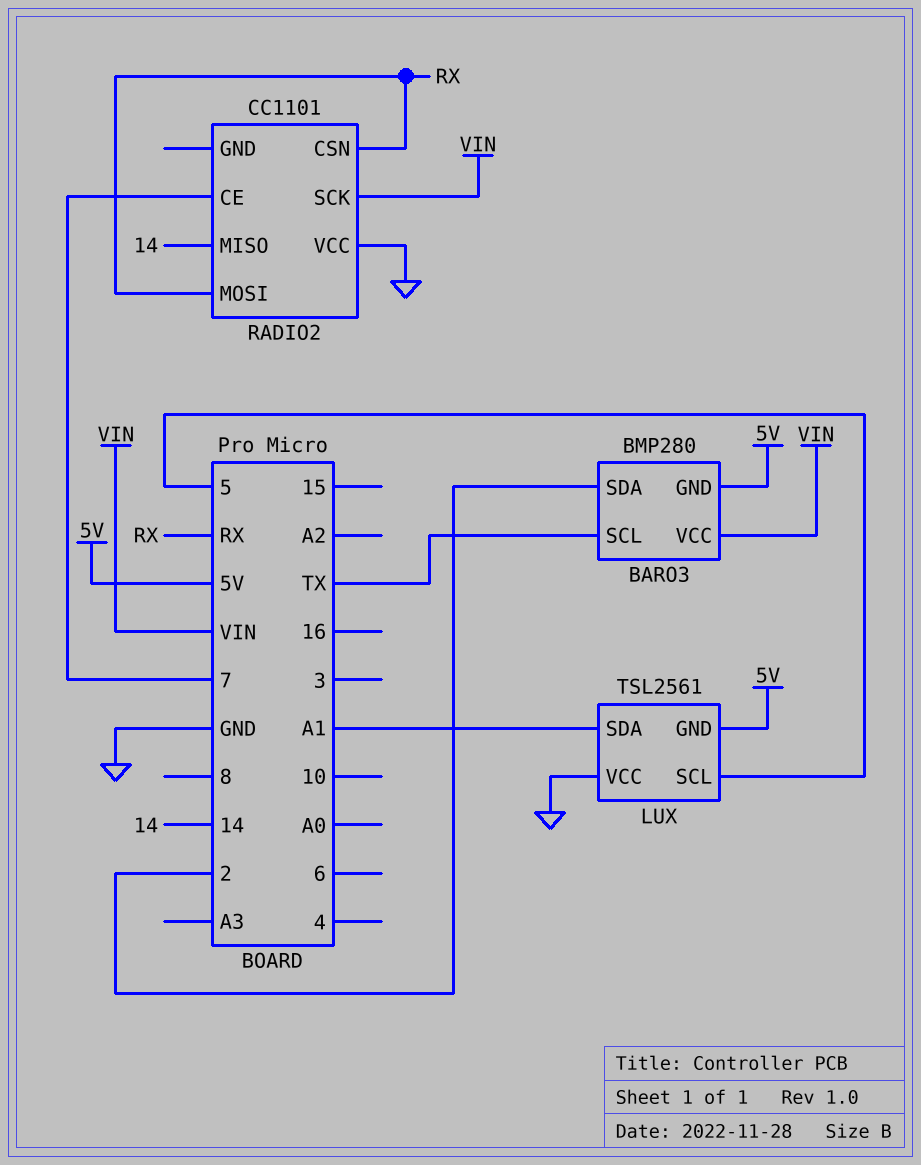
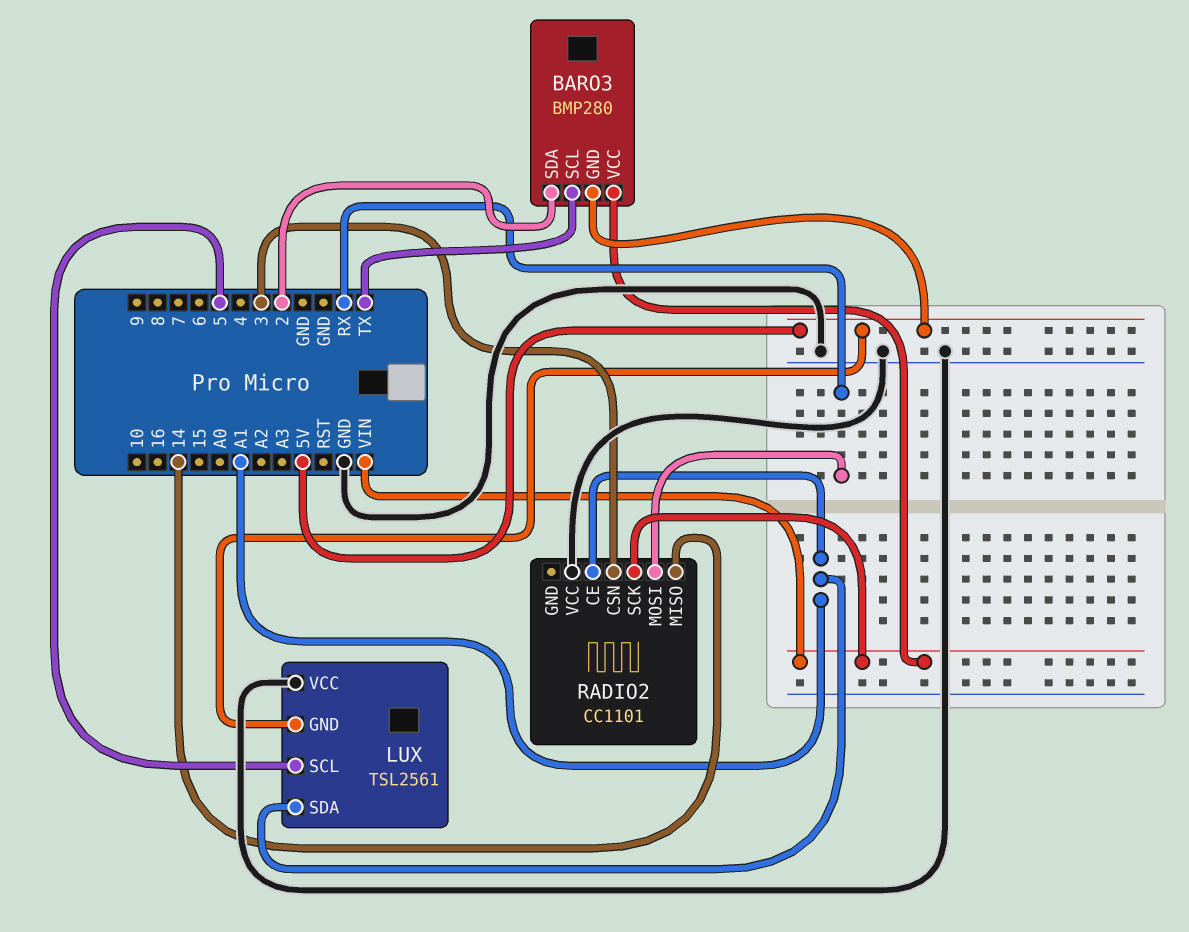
RADIO2 pin CE: 7 -> A1
RADIO2 pin CSN: RX -> 3

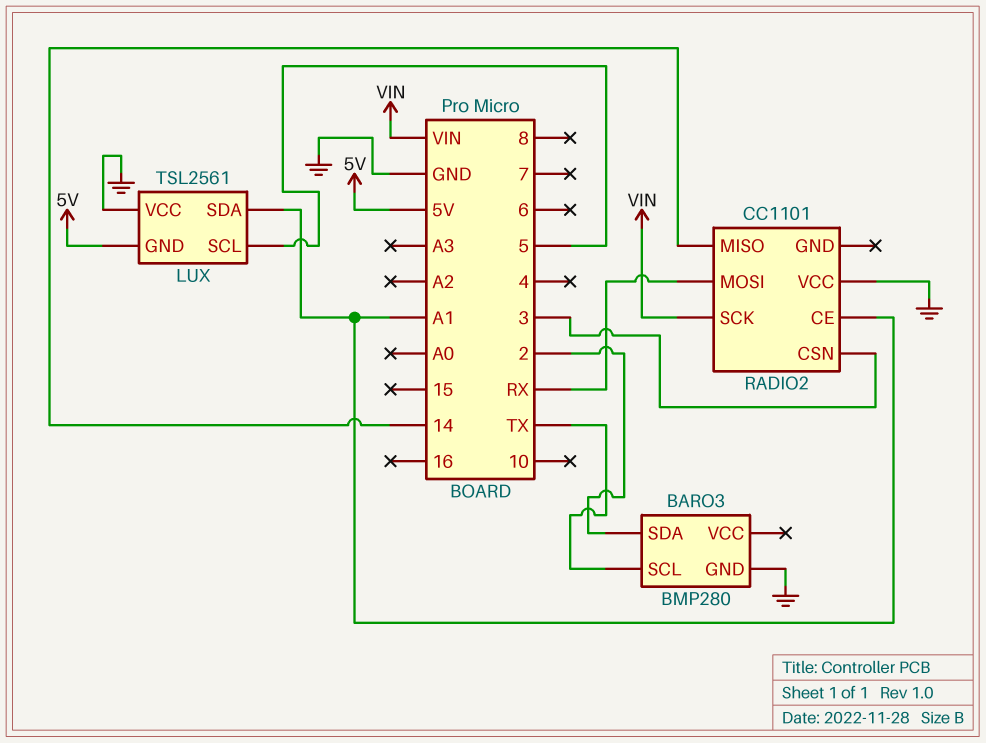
BARO3 pin GND: 5V -> GND
BARO3 pin VCC: VIN -> none

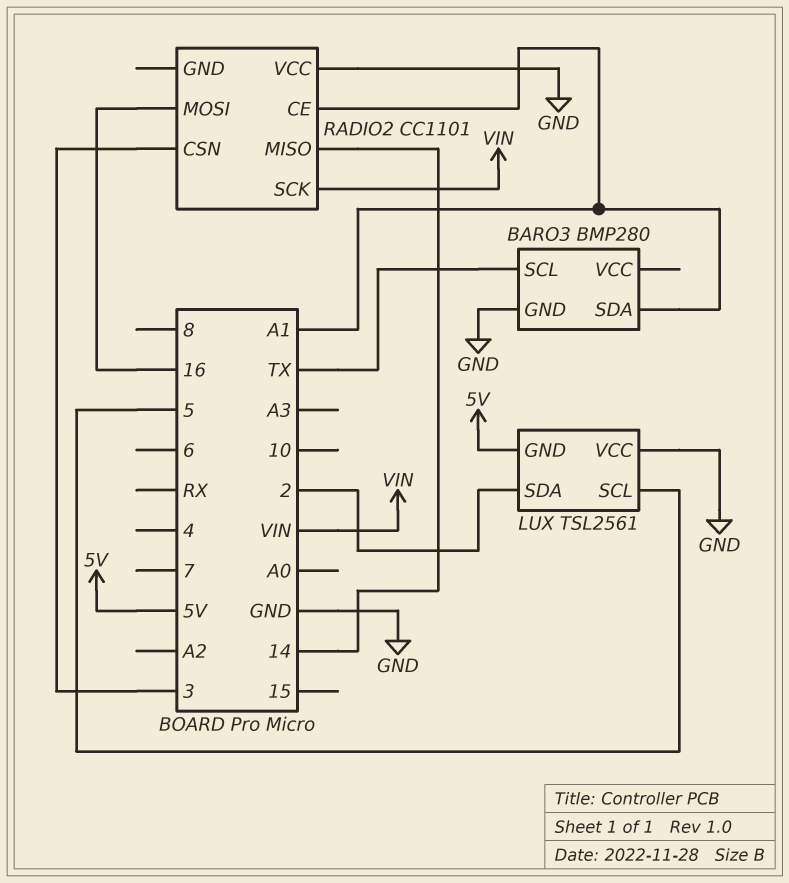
BARO3 pin SDA: 2 -> A1
LUX pin SDA: A1 -> 2
RADIO2 pin MOSI: RX -> 16

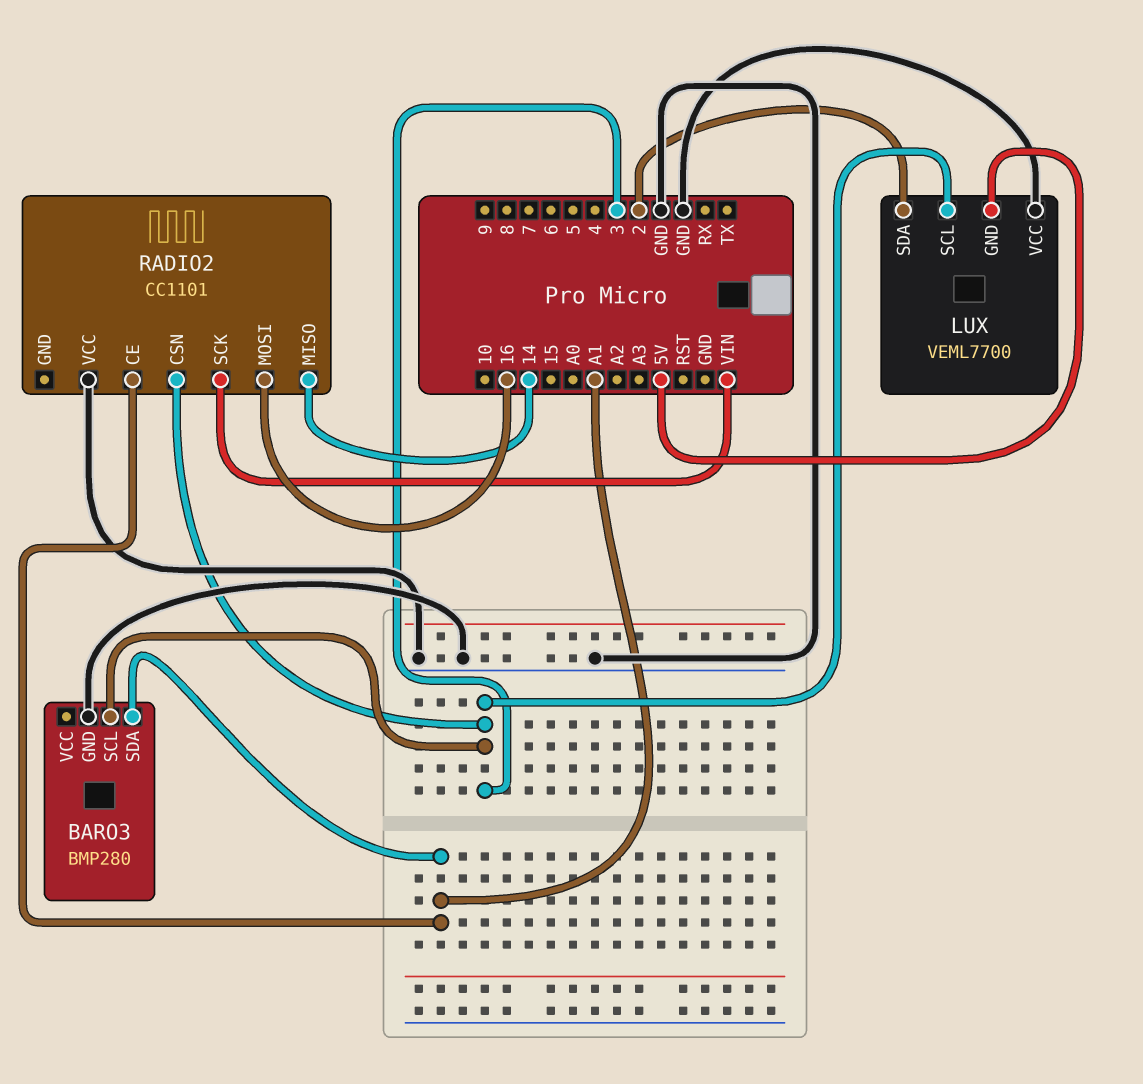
BARO3 pin SCL: TX -> 3
LUX: TSL2561 -> VEML7700
LUX pin SCL: 5 -> 3

